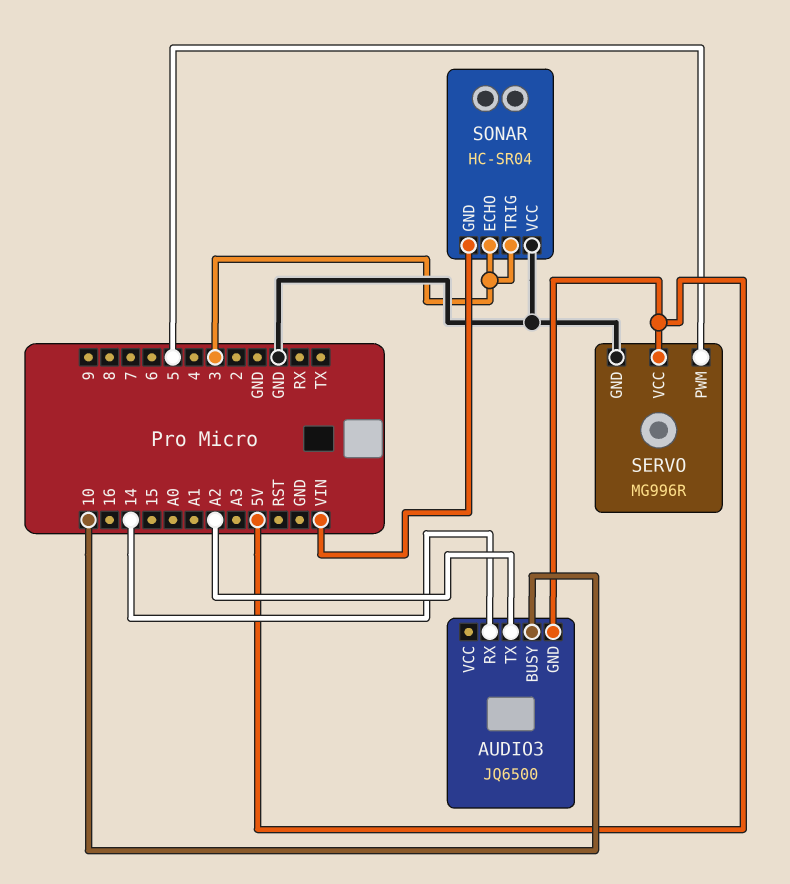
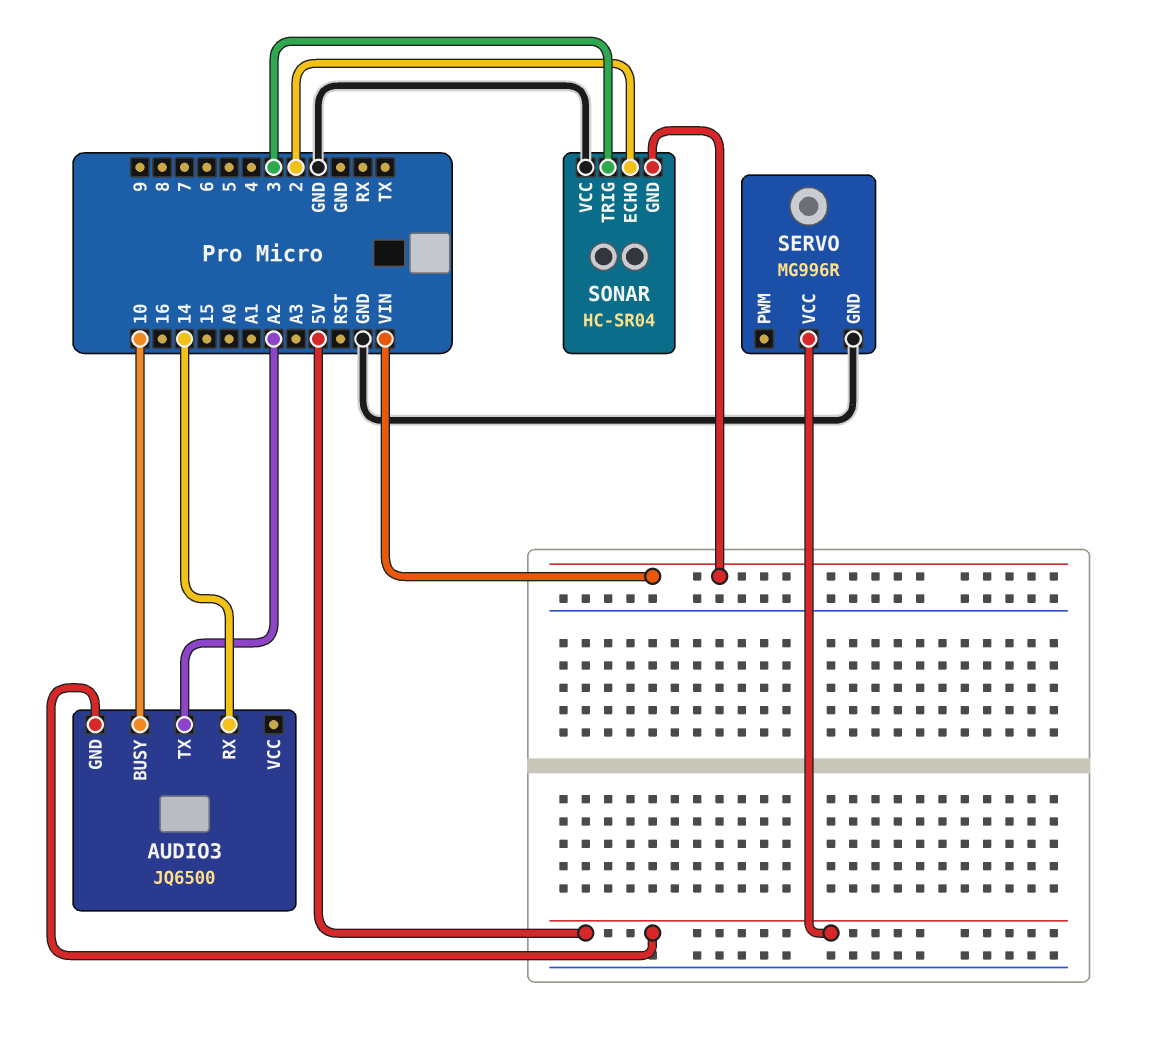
SERVO pin PWM: 5 -> none
SONAR pin ECHO: 3 -> 2

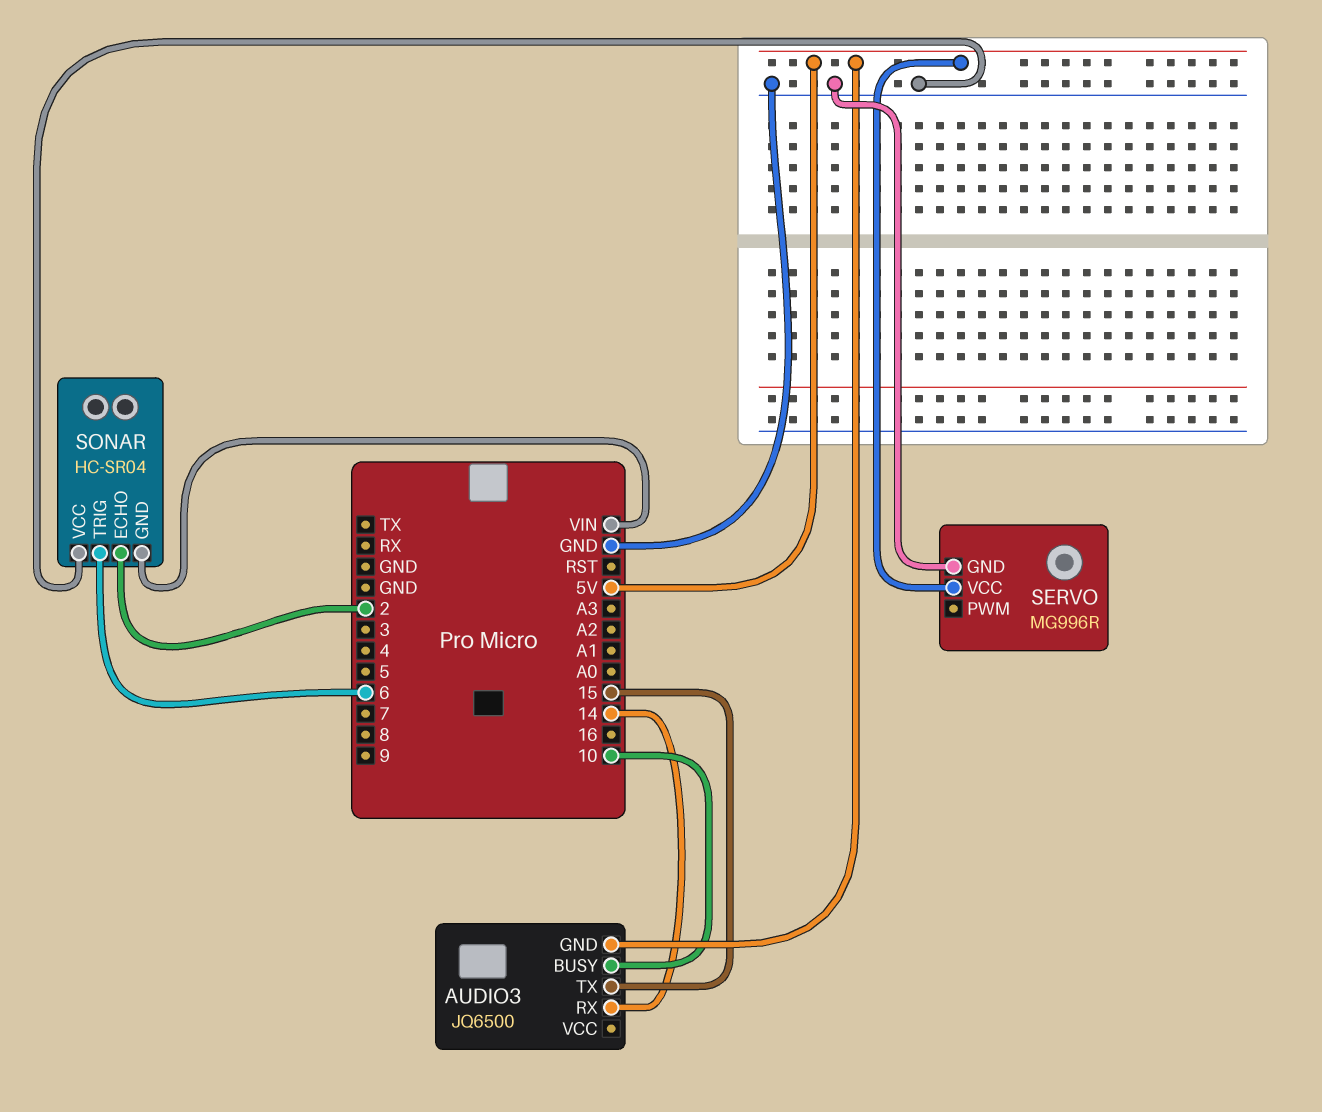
AUDIO3 pin TX: A2 -> 15
SONAR pin TRIG: 3 -> 6

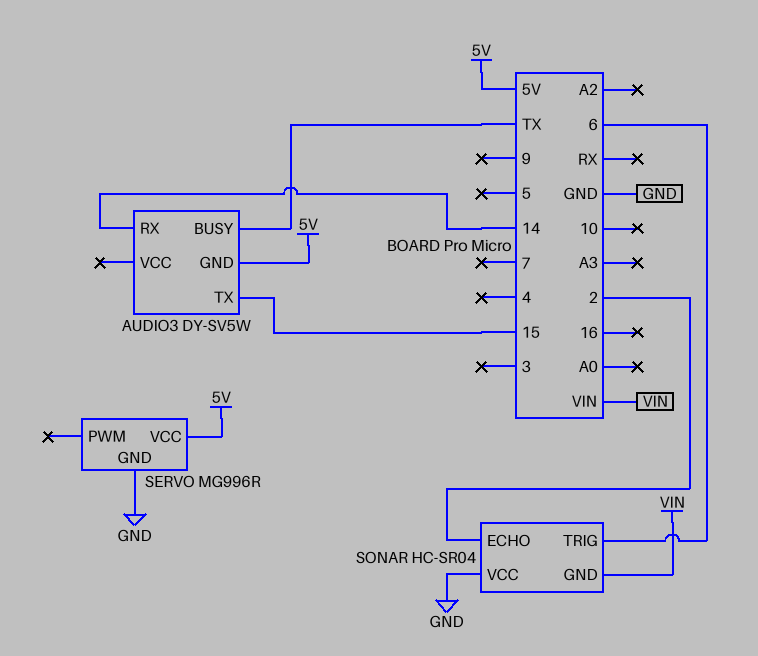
AUDIO3: JQ6500 -> DY-SV5W
AUDIO3 pin BUSY: 10 -> TX

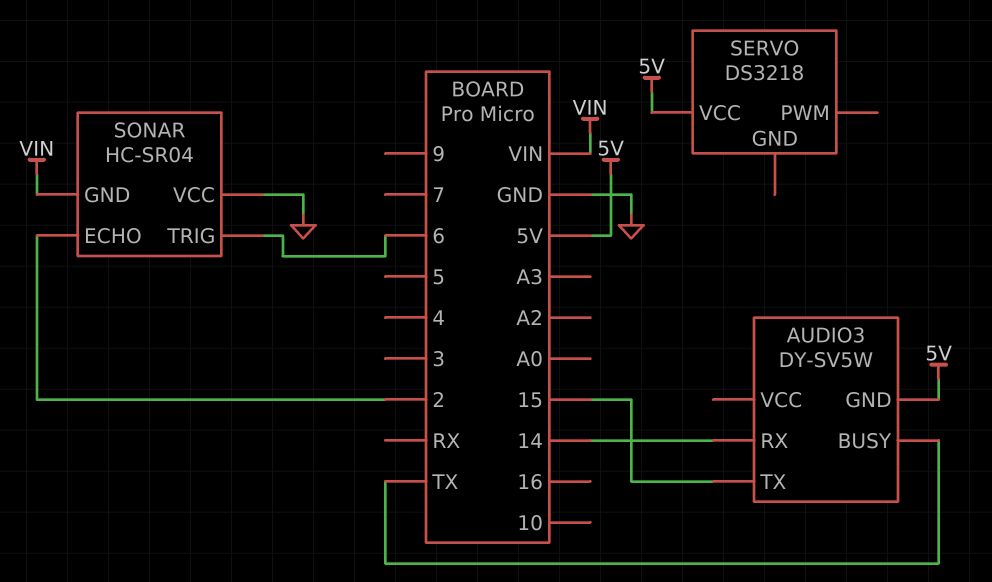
SERVO: MG996R -> DS3218
SERVO pin GND: GND -> none

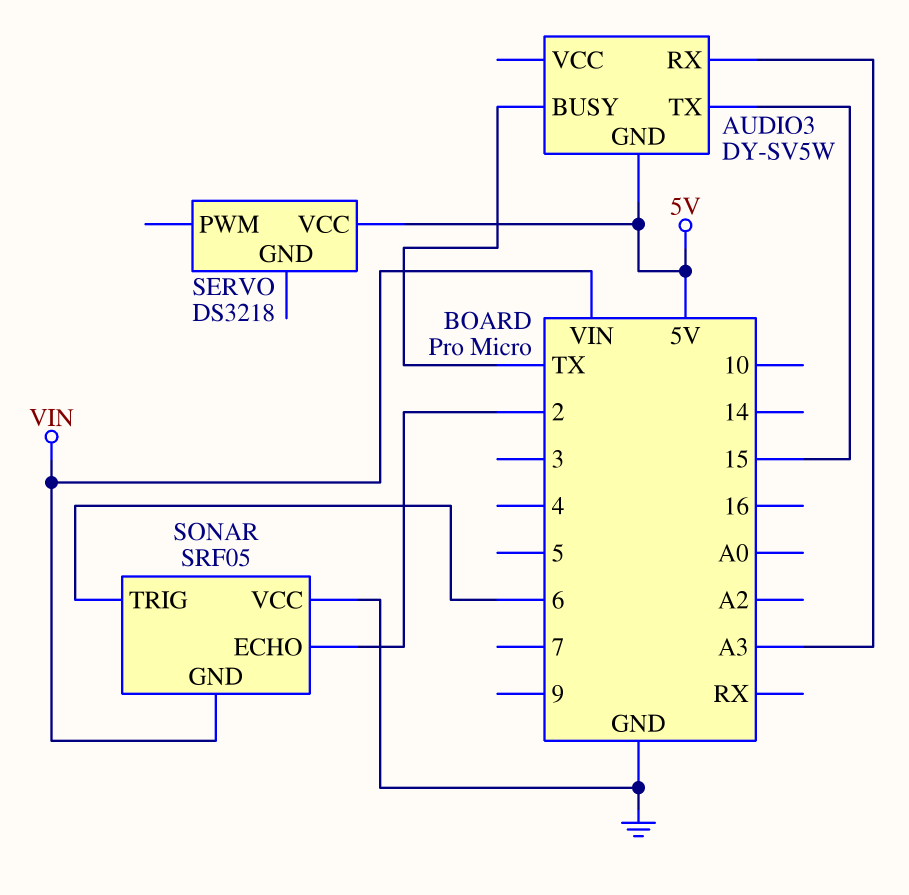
AUDIO3 pin RX: 14 -> A3
SONAR: HC-SR04 -> SRF05

